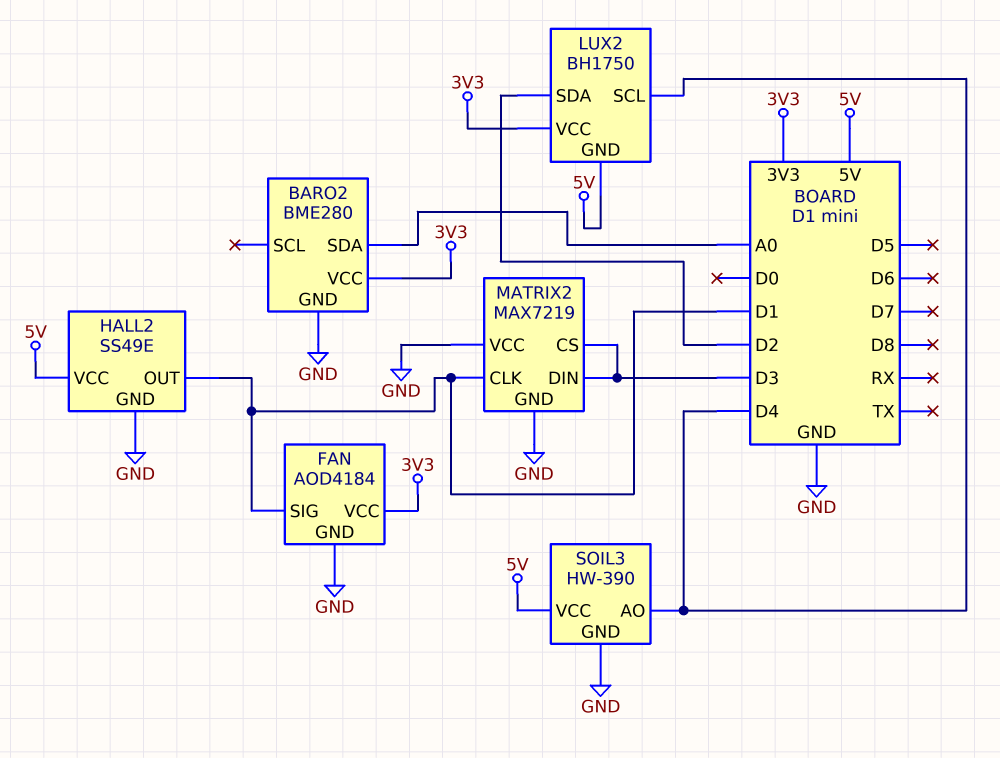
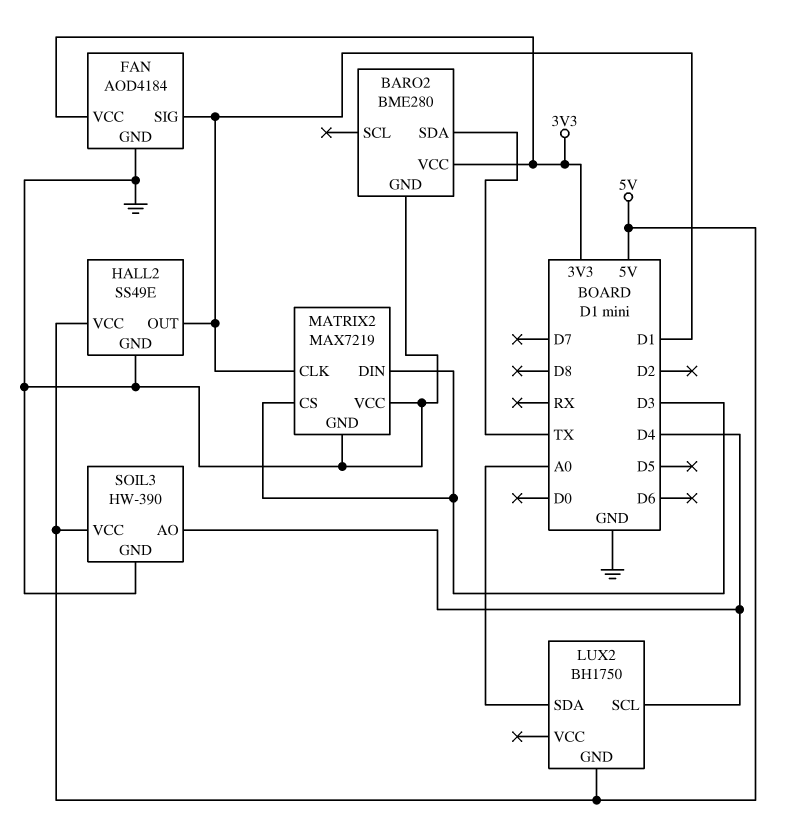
BARO2 pin SDA: A0 -> TX
LUX2 pin SDA: D2 -> A0
LUX2 pin VCC: 3V3 -> none

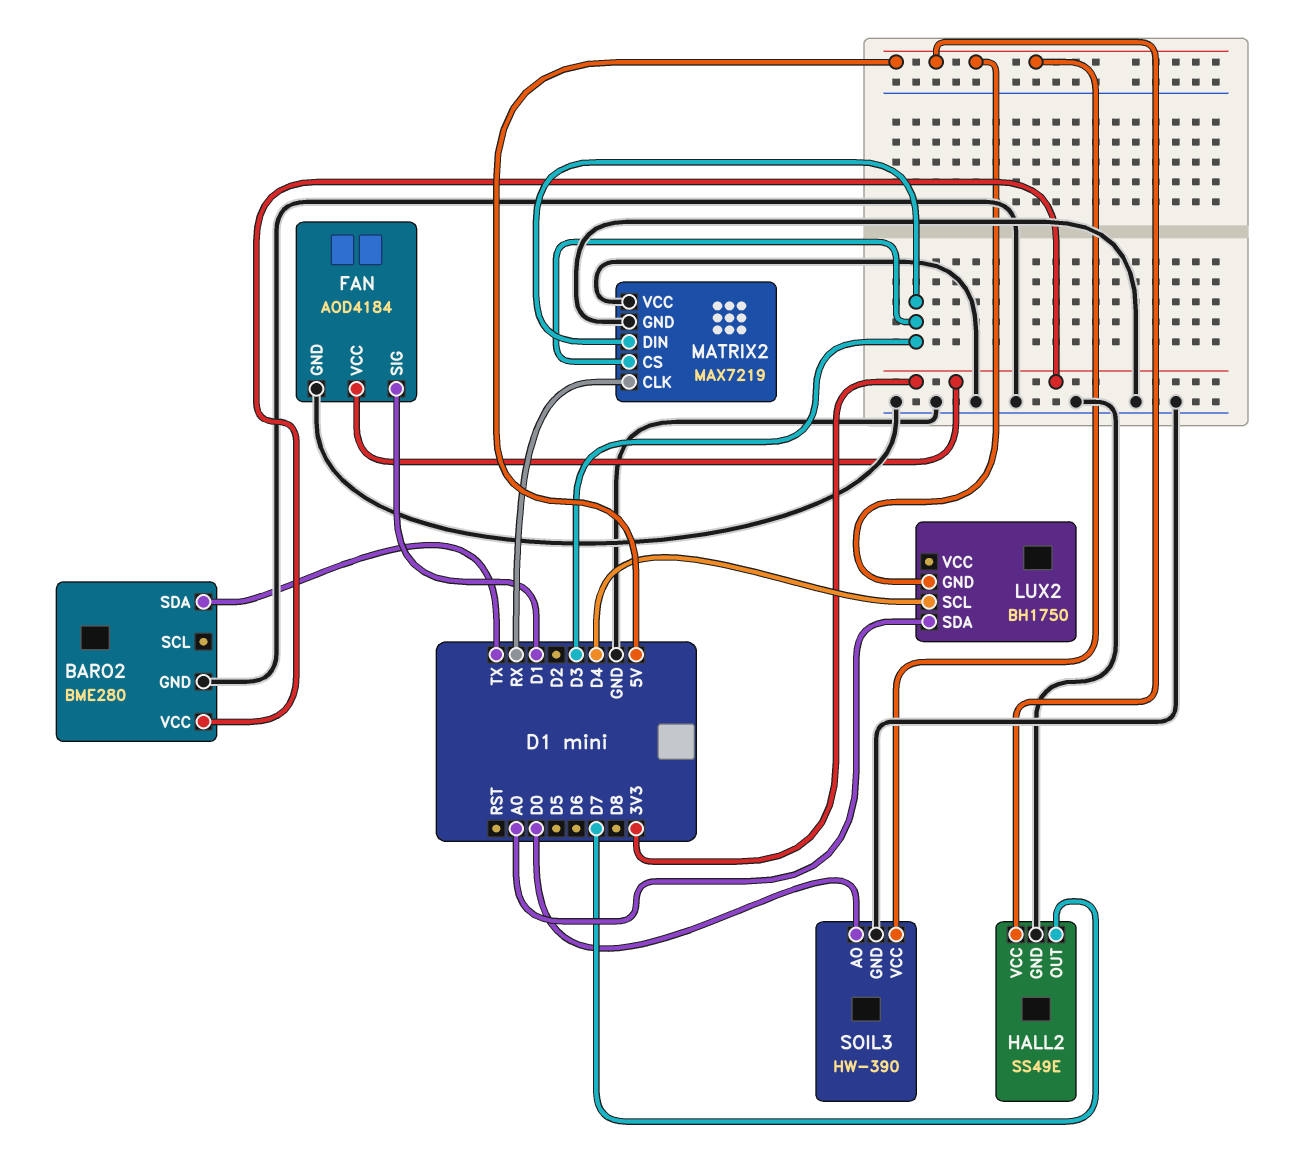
HALL2 pin OUT: D1 -> D7
MATRIX2 pin CLK: D1 -> RX
SOIL3 pin AO: D4 -> D0

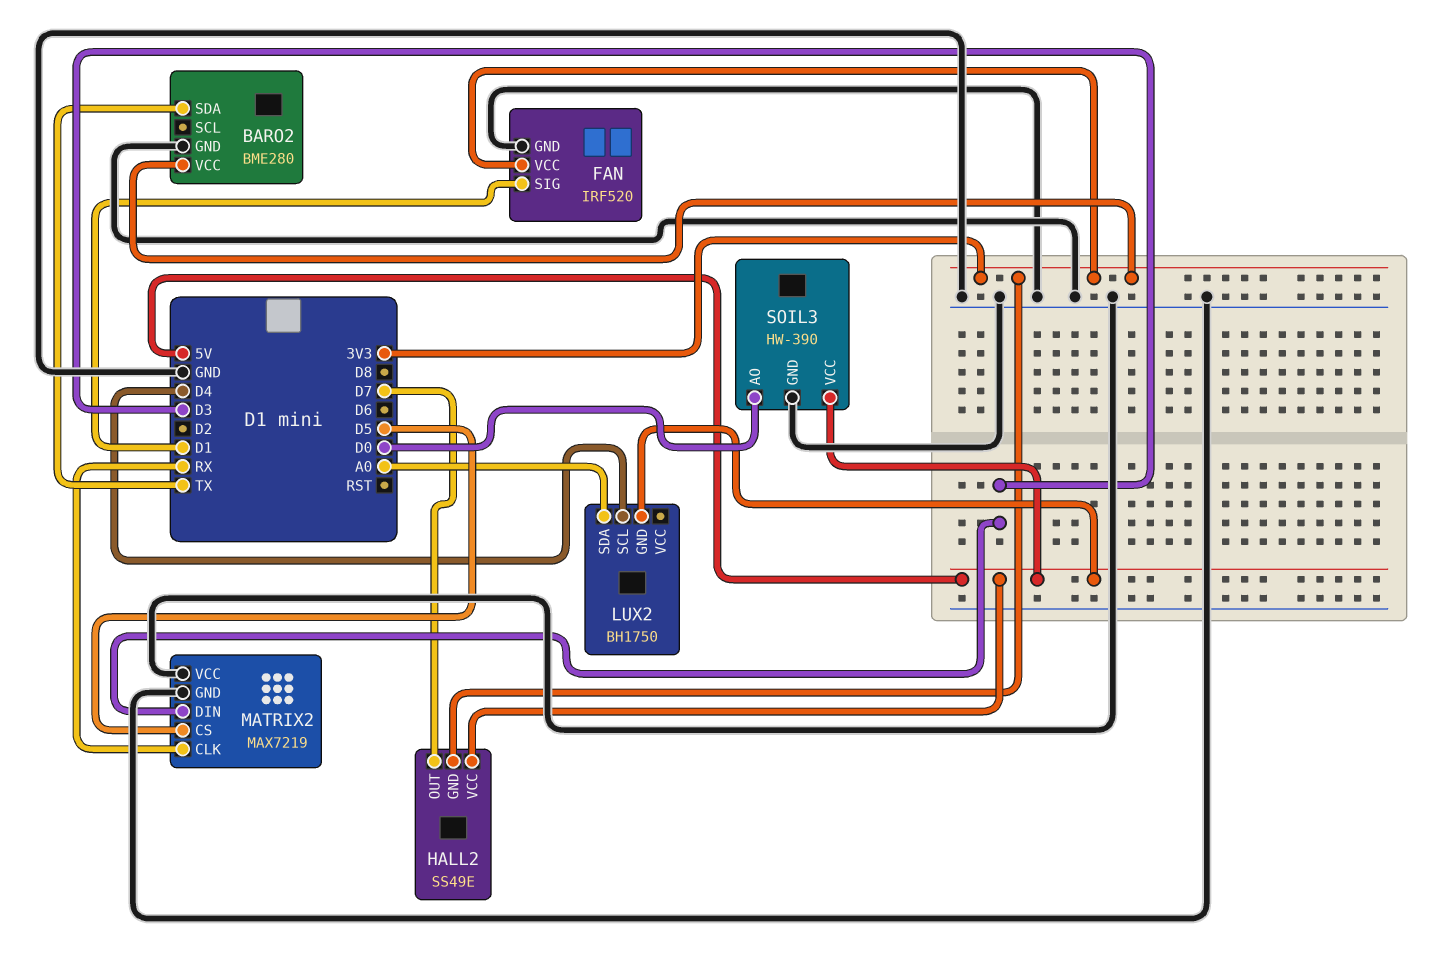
FAN: AOD4184 -> IRF520
HALL2 pin GND: GND -> 3V3
MATRIX2 pin CS: D3 -> D5

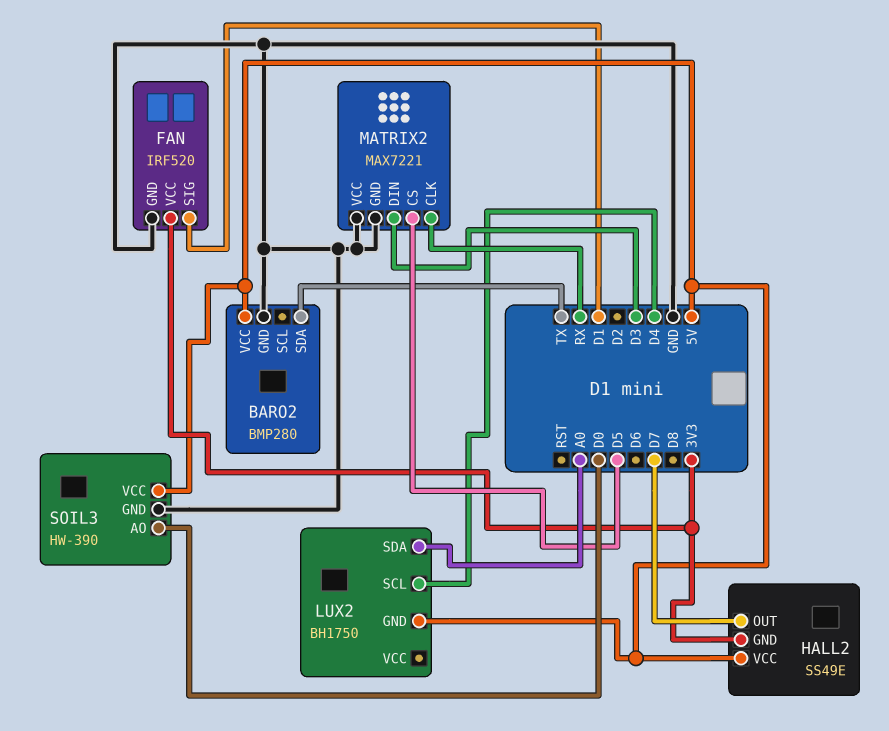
BARO2: BME280 -> BMP280
BARO2 pin VCC: 3V3 -> 5V
MATRIX2: MAX7219 -> MAX7221

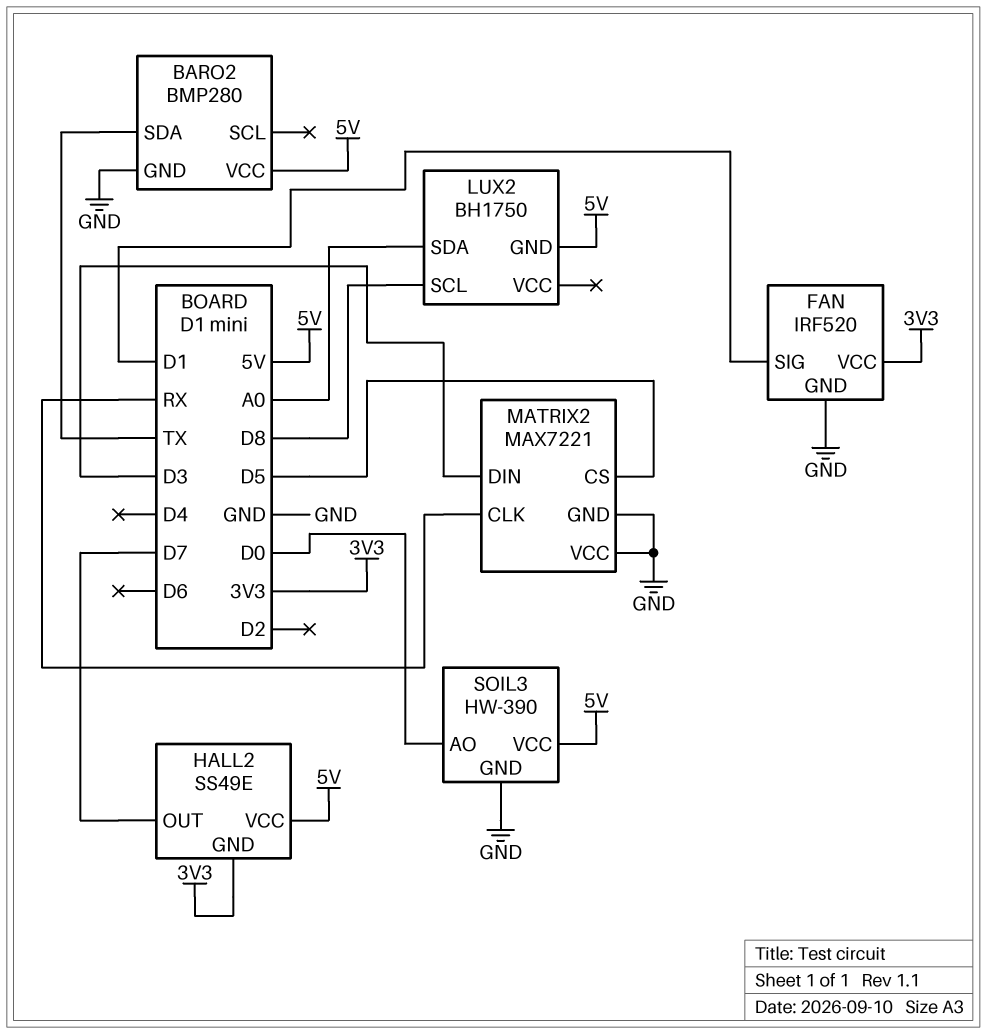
LUX2 pin SCL: D4 -> D8

